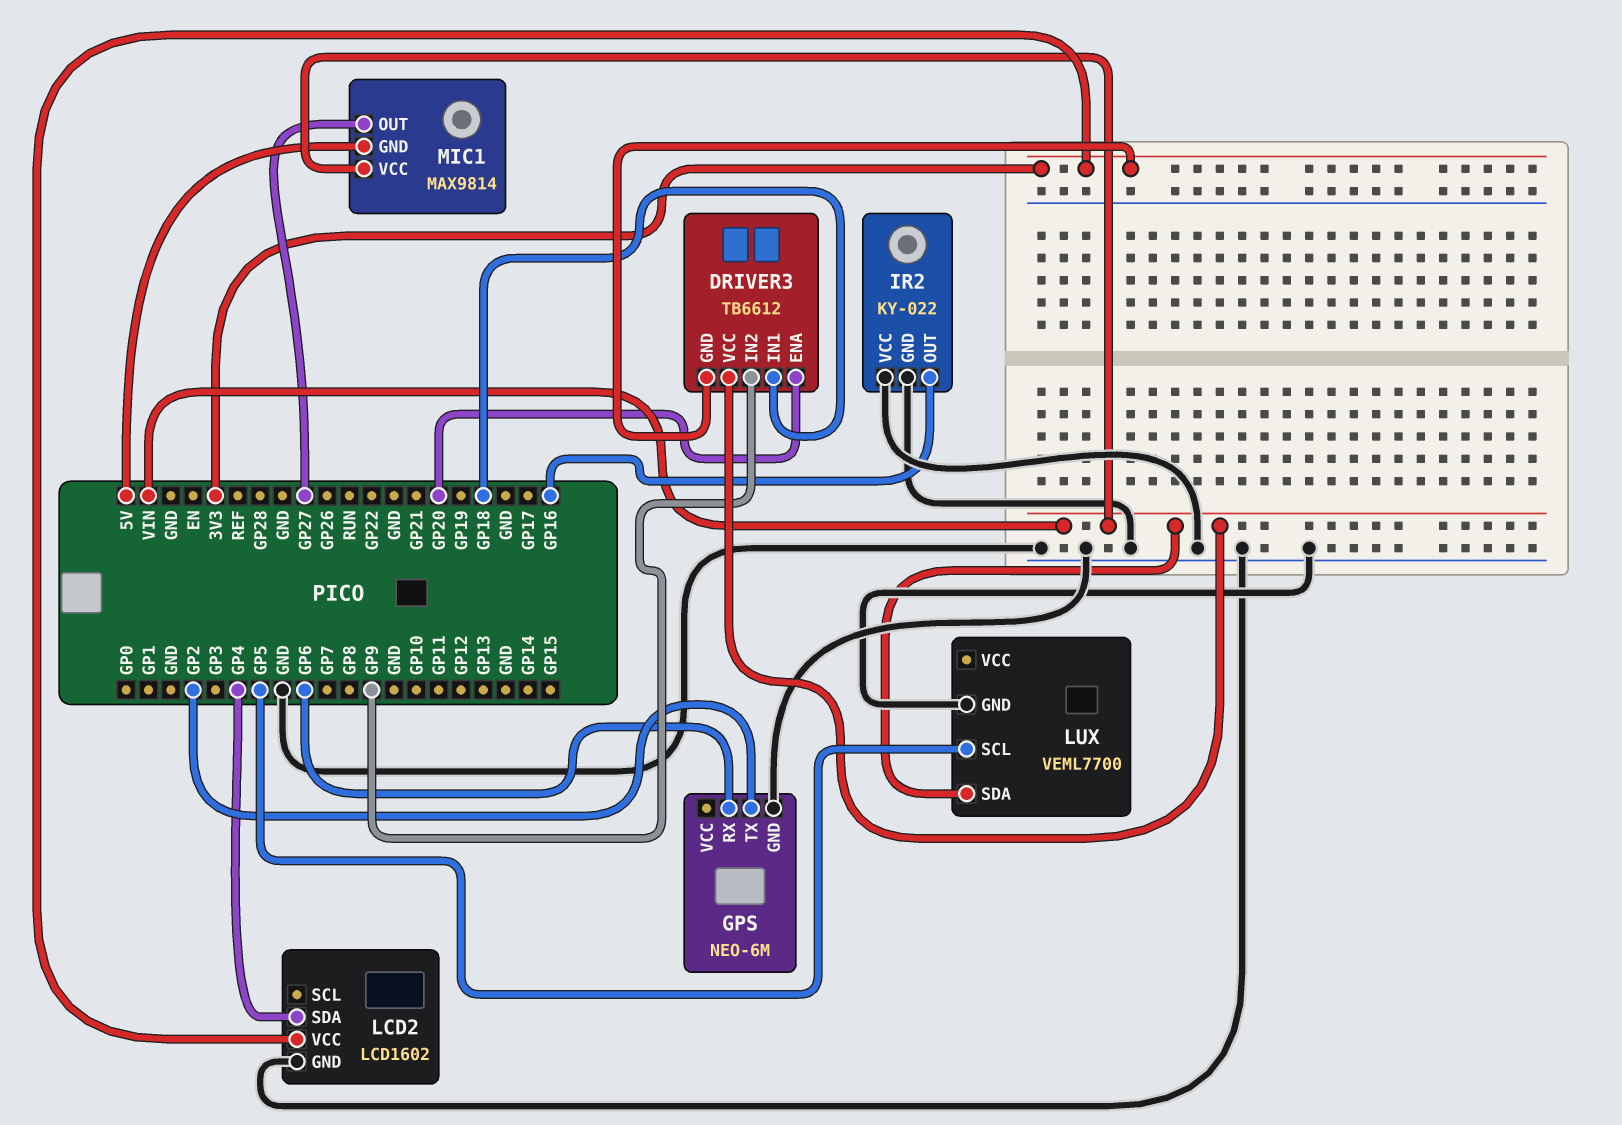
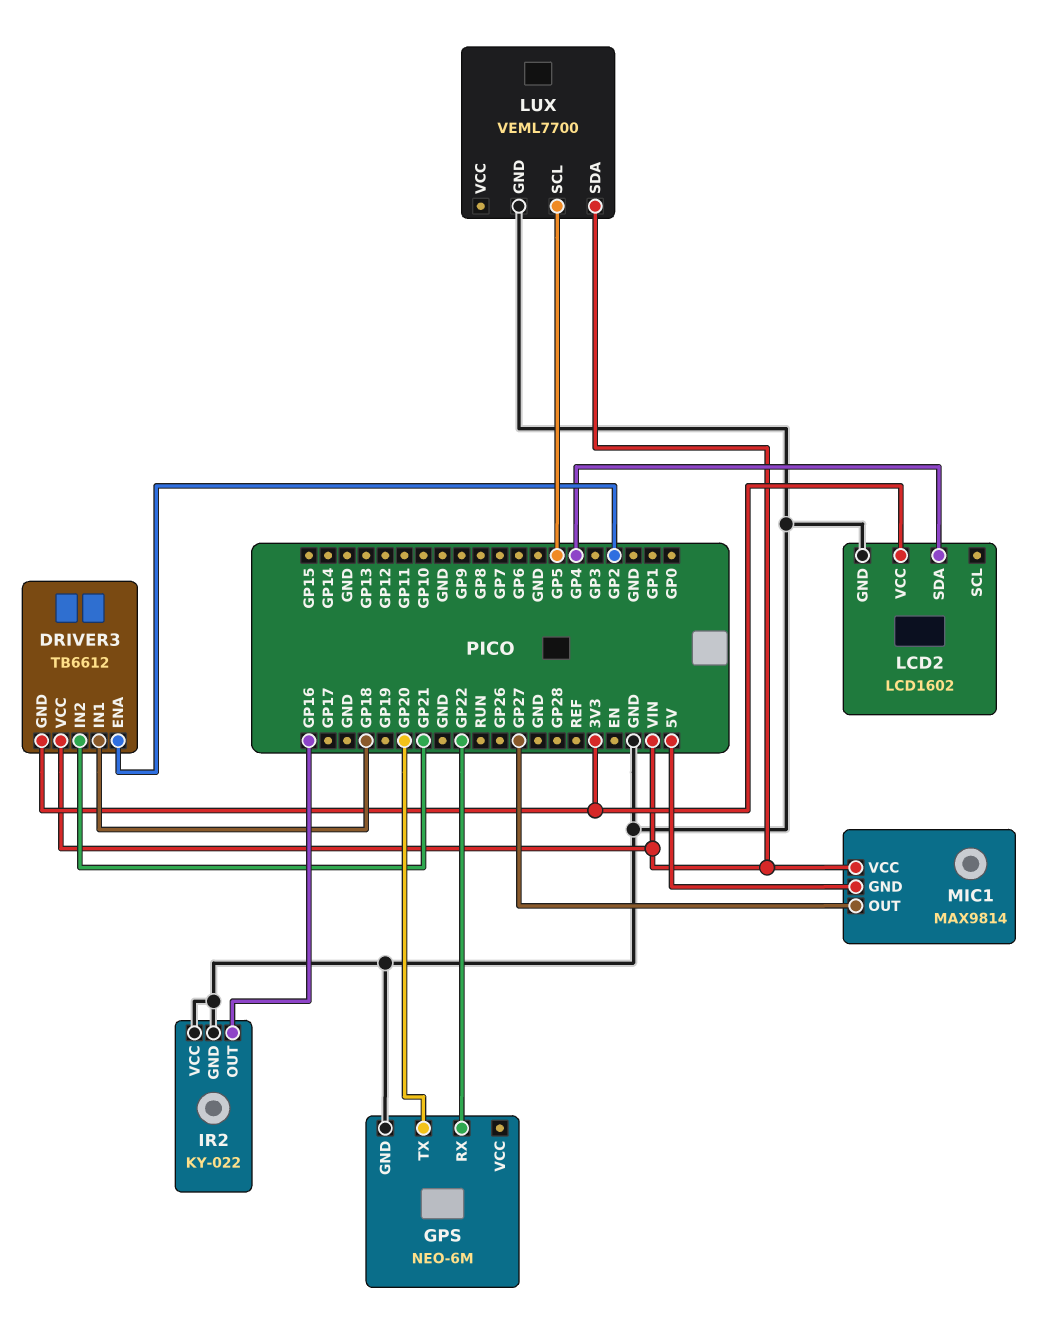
DRIVER3 pin ENA: GP20 -> GP2
DRIVER3 pin IN2: GP9 -> GP21
GPS pin RX: GP6 -> GP22
GPS pin TX: GP2 -> GP20

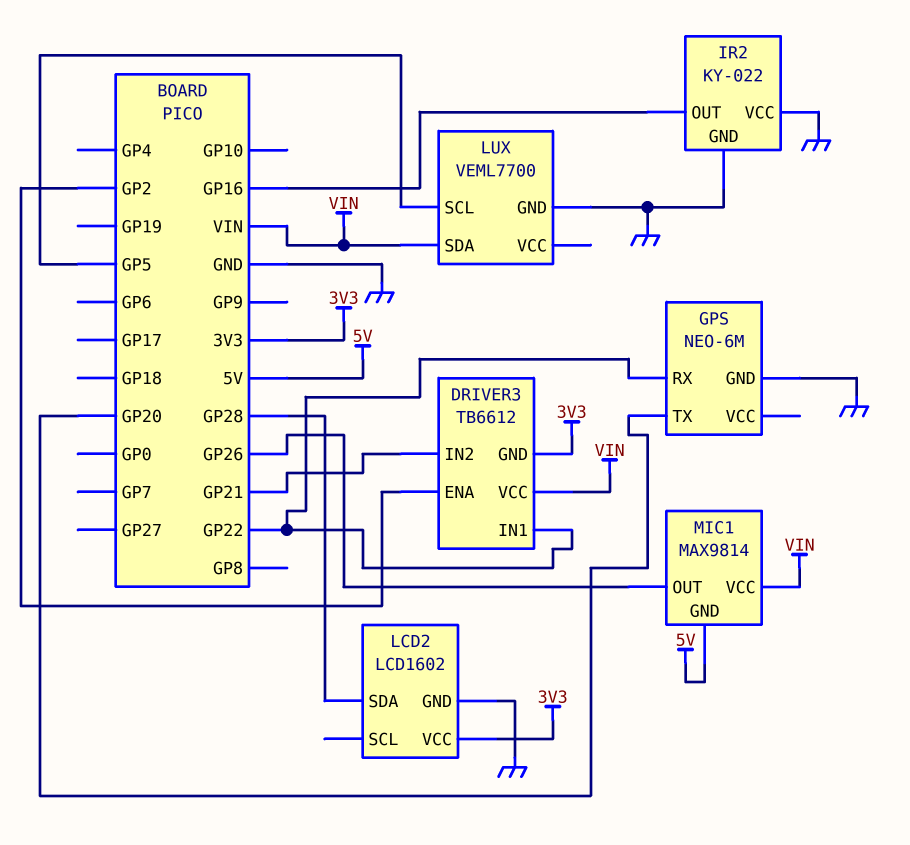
DRIVER3 pin IN1: GP18 -> GP22
LCD2 pin SDA: GP4 -> GP28
MIC1 pin OUT: GP27 -> GP26

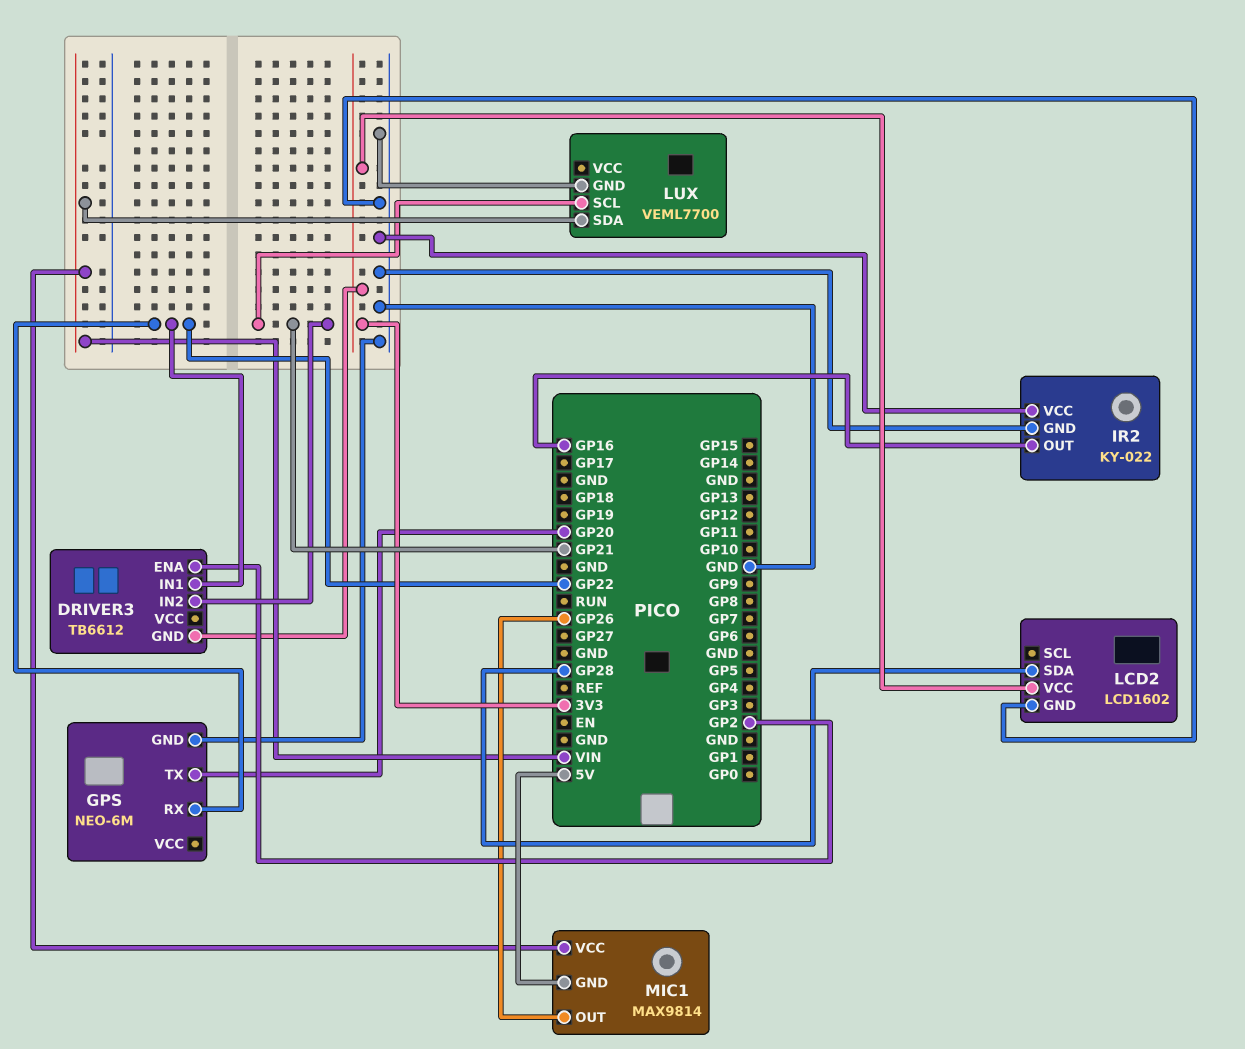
DRIVER3 pin VCC: VIN -> none
LUX pin SCL: GP5 -> GP21

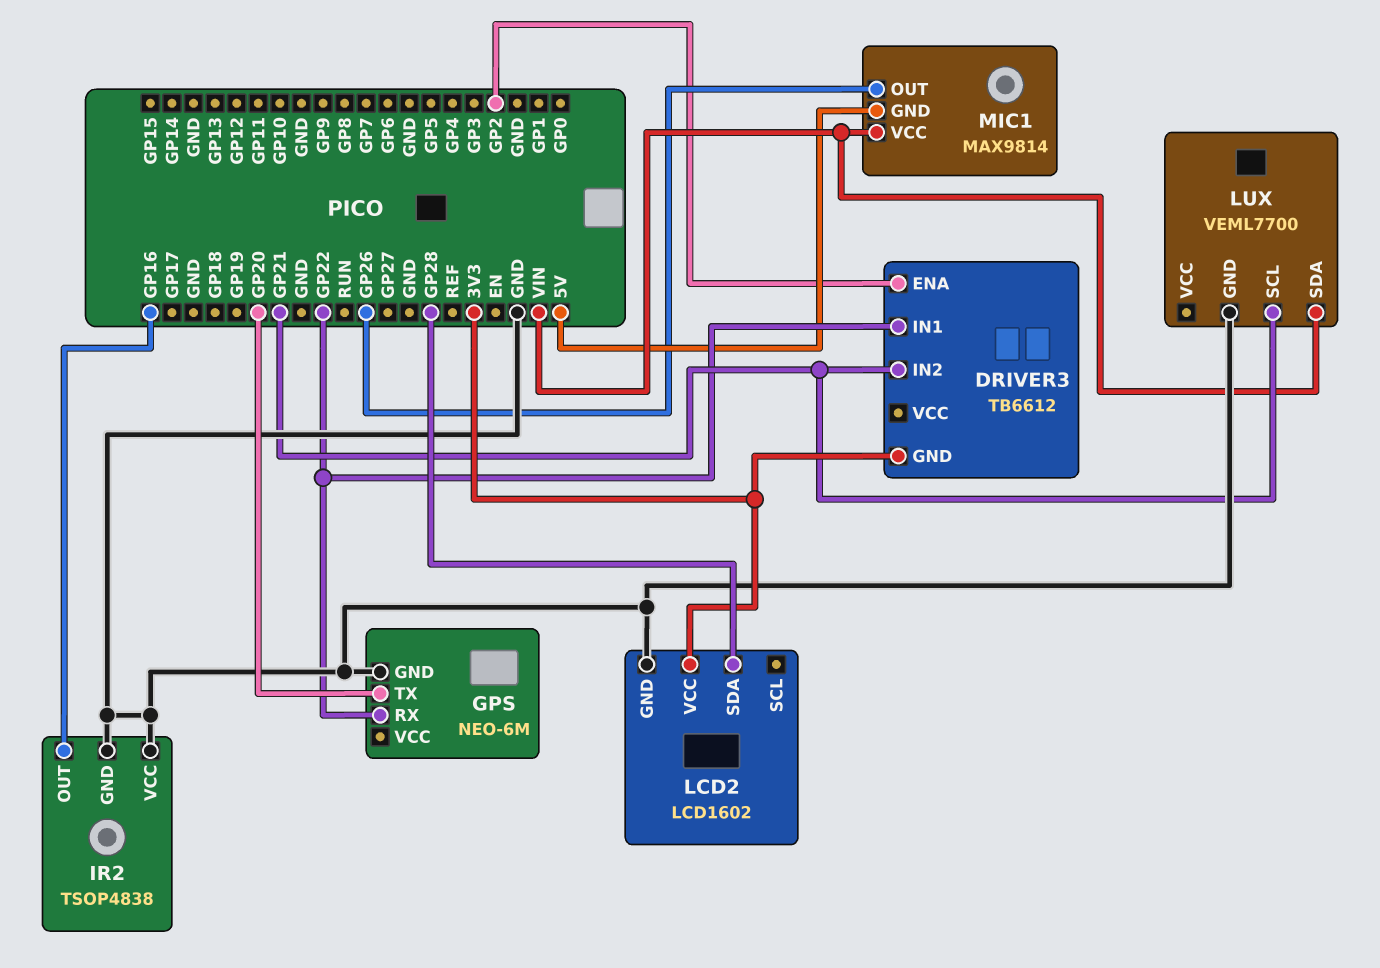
IR2: KY-022 -> TSOP4838

